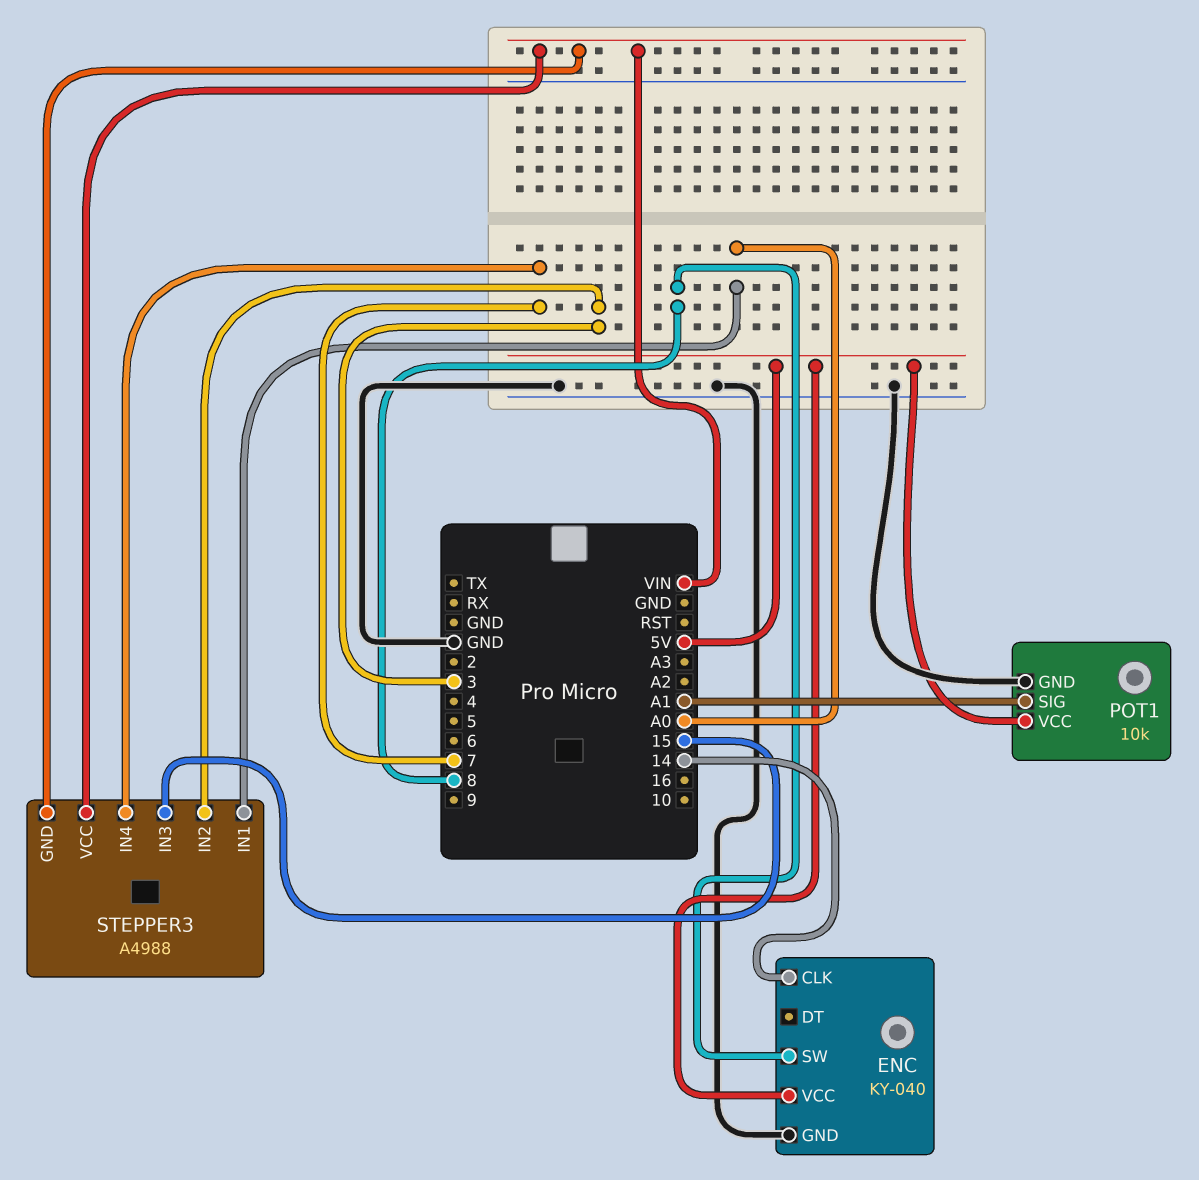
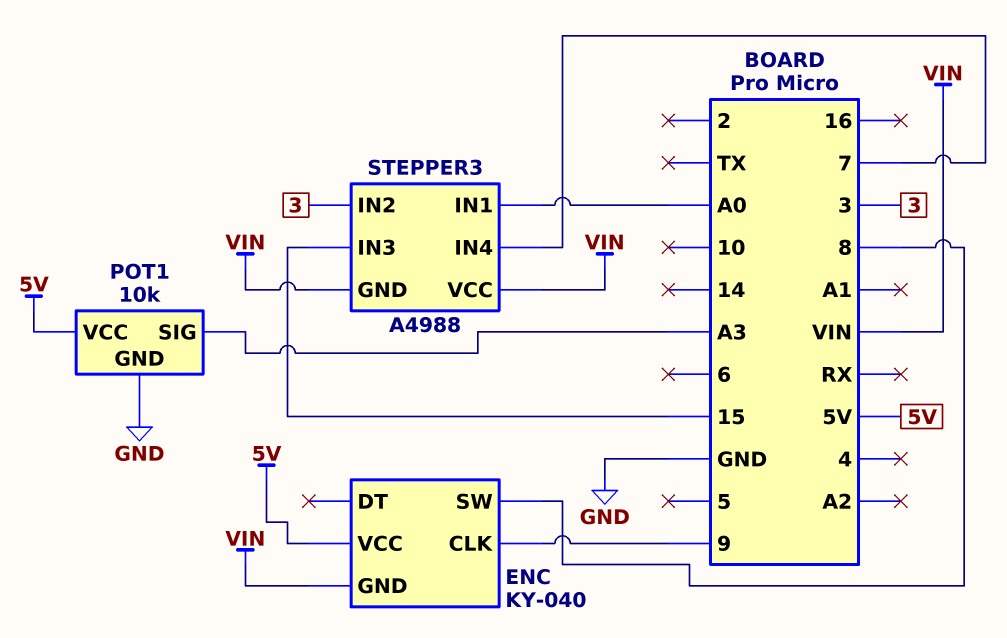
ENC pin CLK: 14 -> 9
ENC pin GND: GND -> VIN
POT1 pin SIG: A1 -> A3

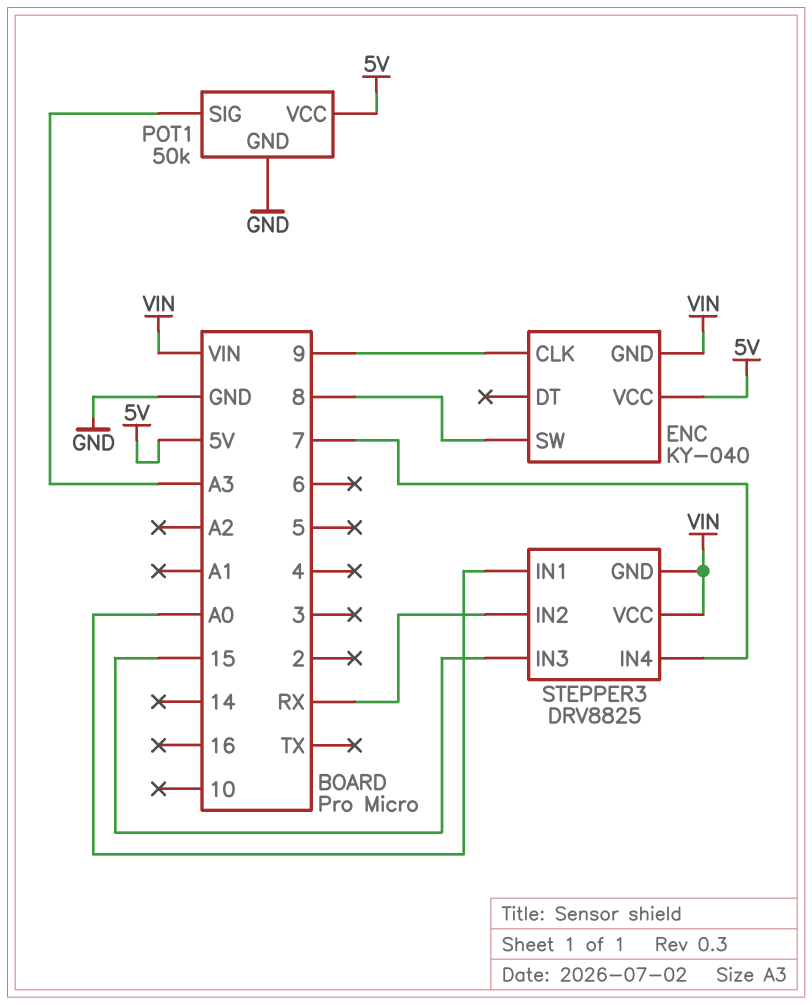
POT1: 10k -> 50k
STEPPER3: A4988 -> DRV8825
STEPPER3 pin IN2: 3 -> RX

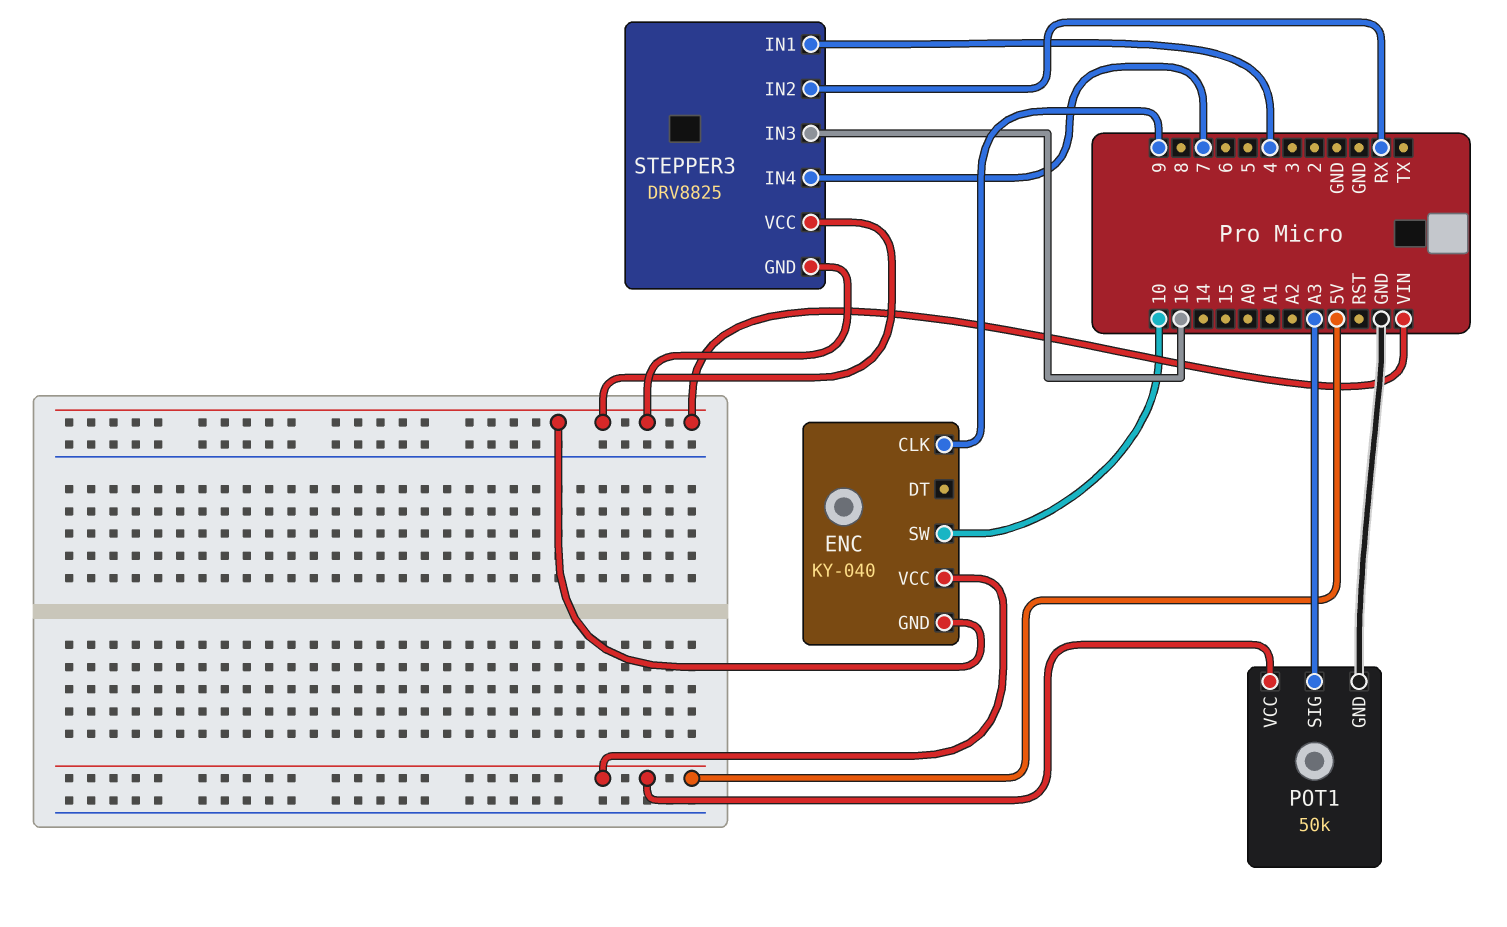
ENC pin SW: 8 -> 10
STEPPER3 pin IN1: A0 -> 4
STEPPER3 pin IN3: 15 -> 16

